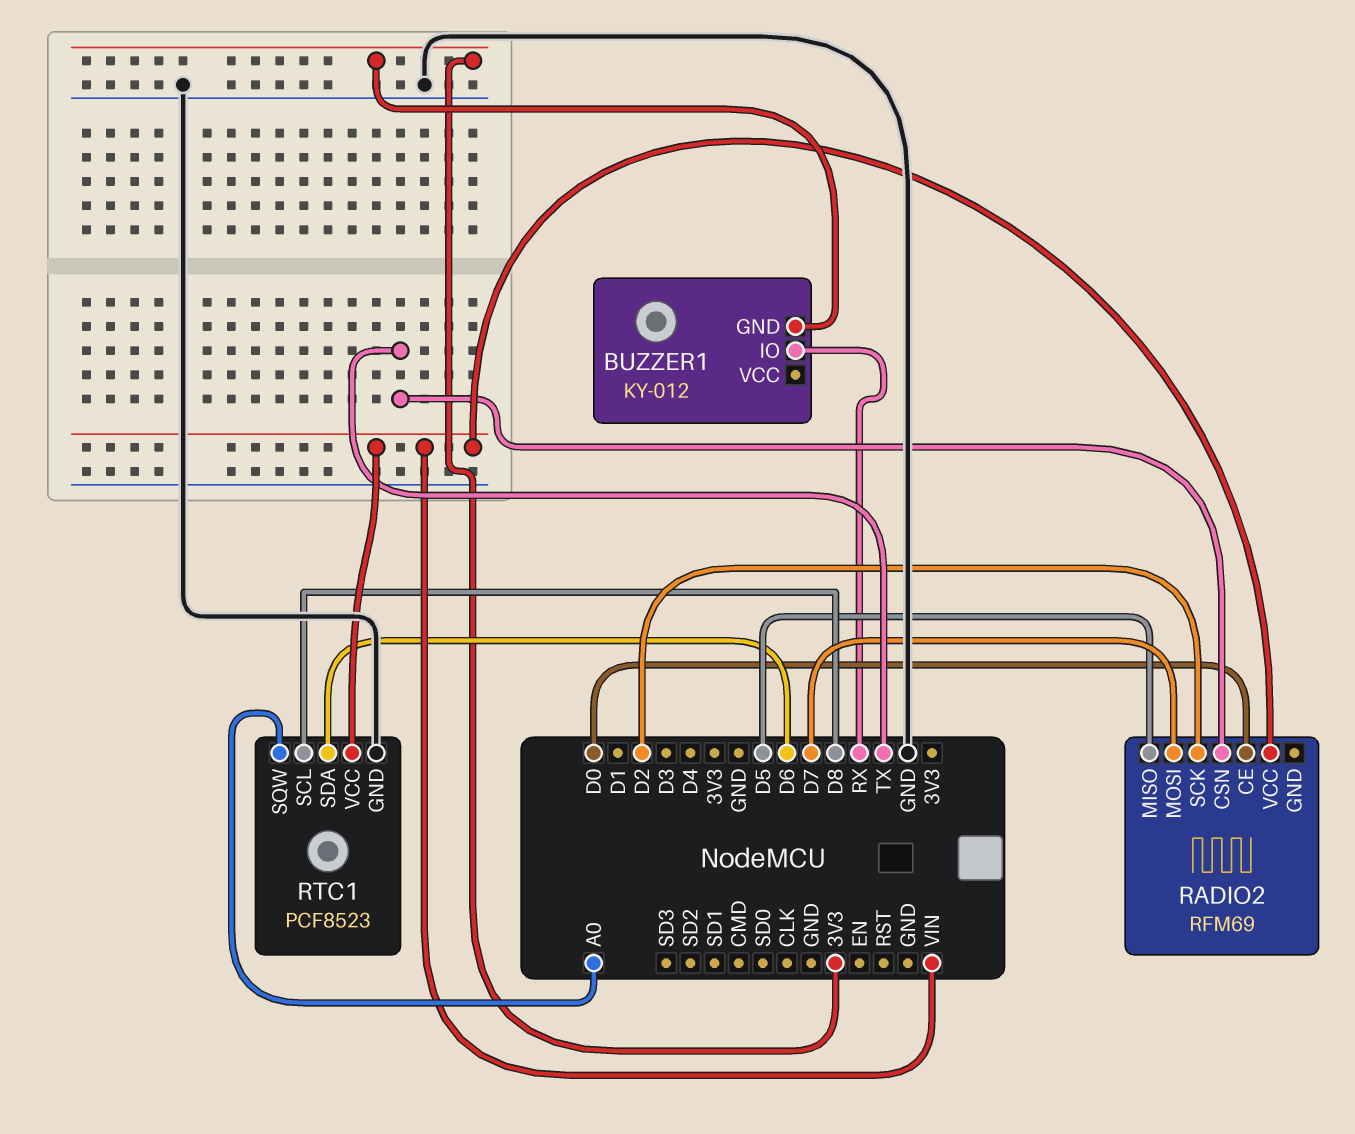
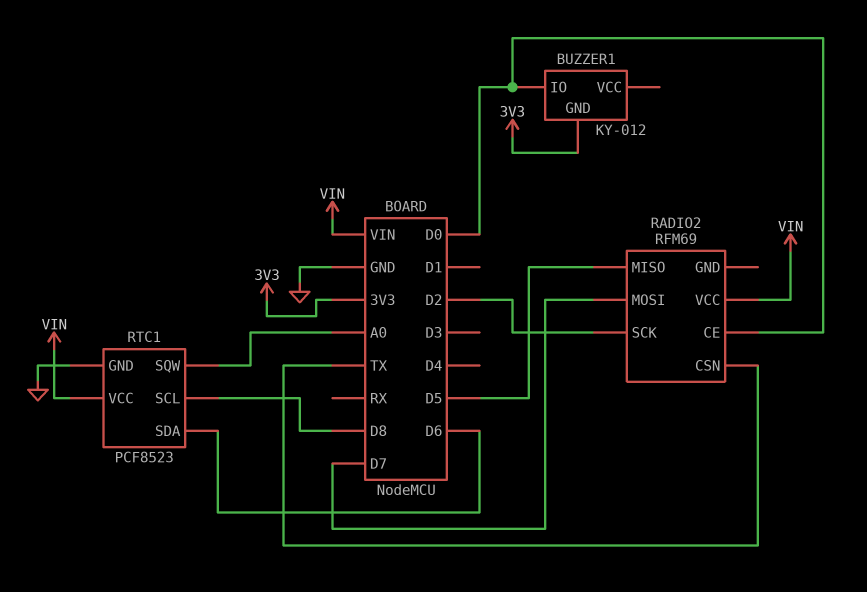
BUZZER1 pin IO: RX -> D0

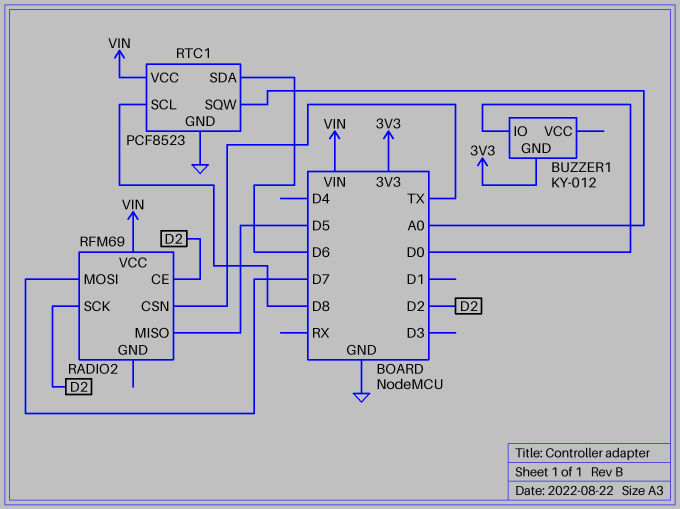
RADIO2 pin CE: D0 -> D2

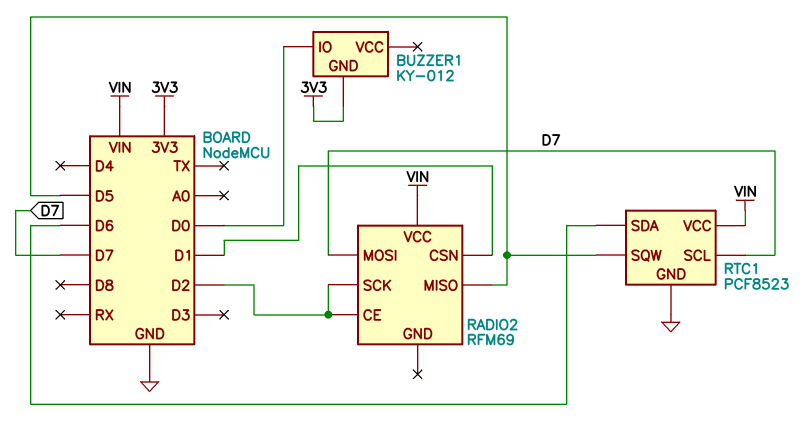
RADIO2 pin CSN: TX -> D1
RTC1 pin SCL: D8 -> D7
RTC1 pin SQW: A0 -> D5

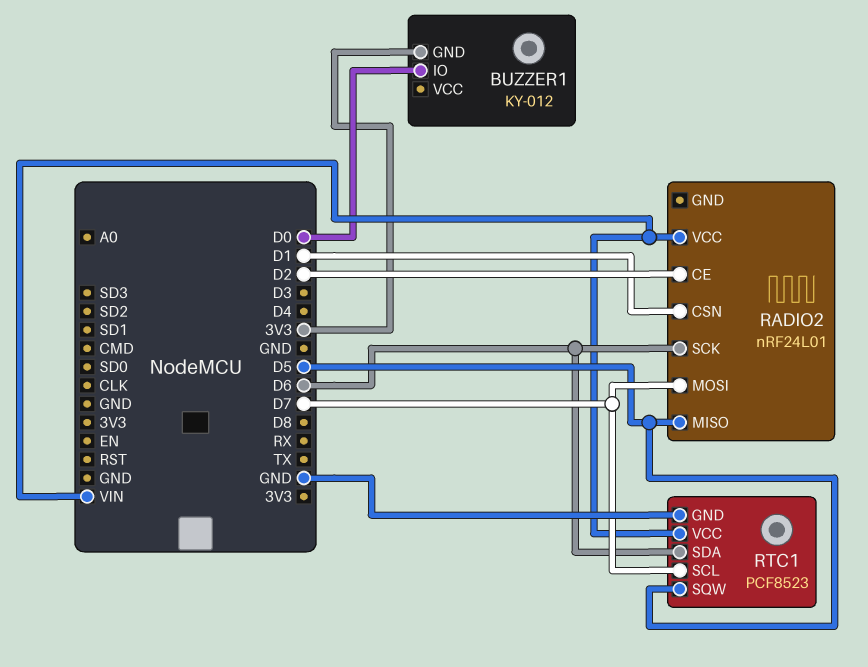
RADIO2: RFM69 -> nRF24L01
RADIO2 pin SCK: D2 -> D6

